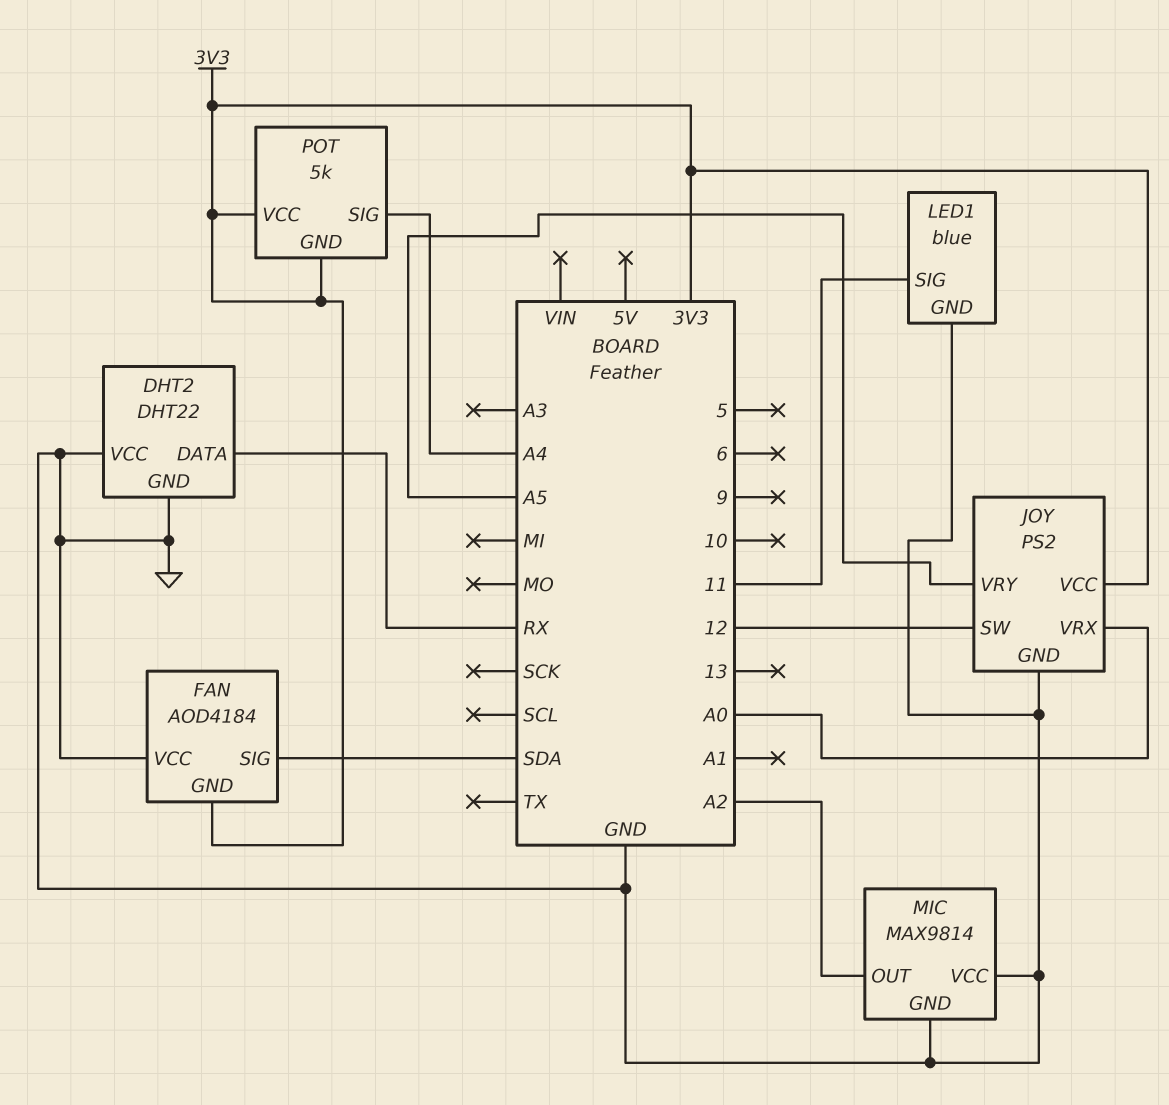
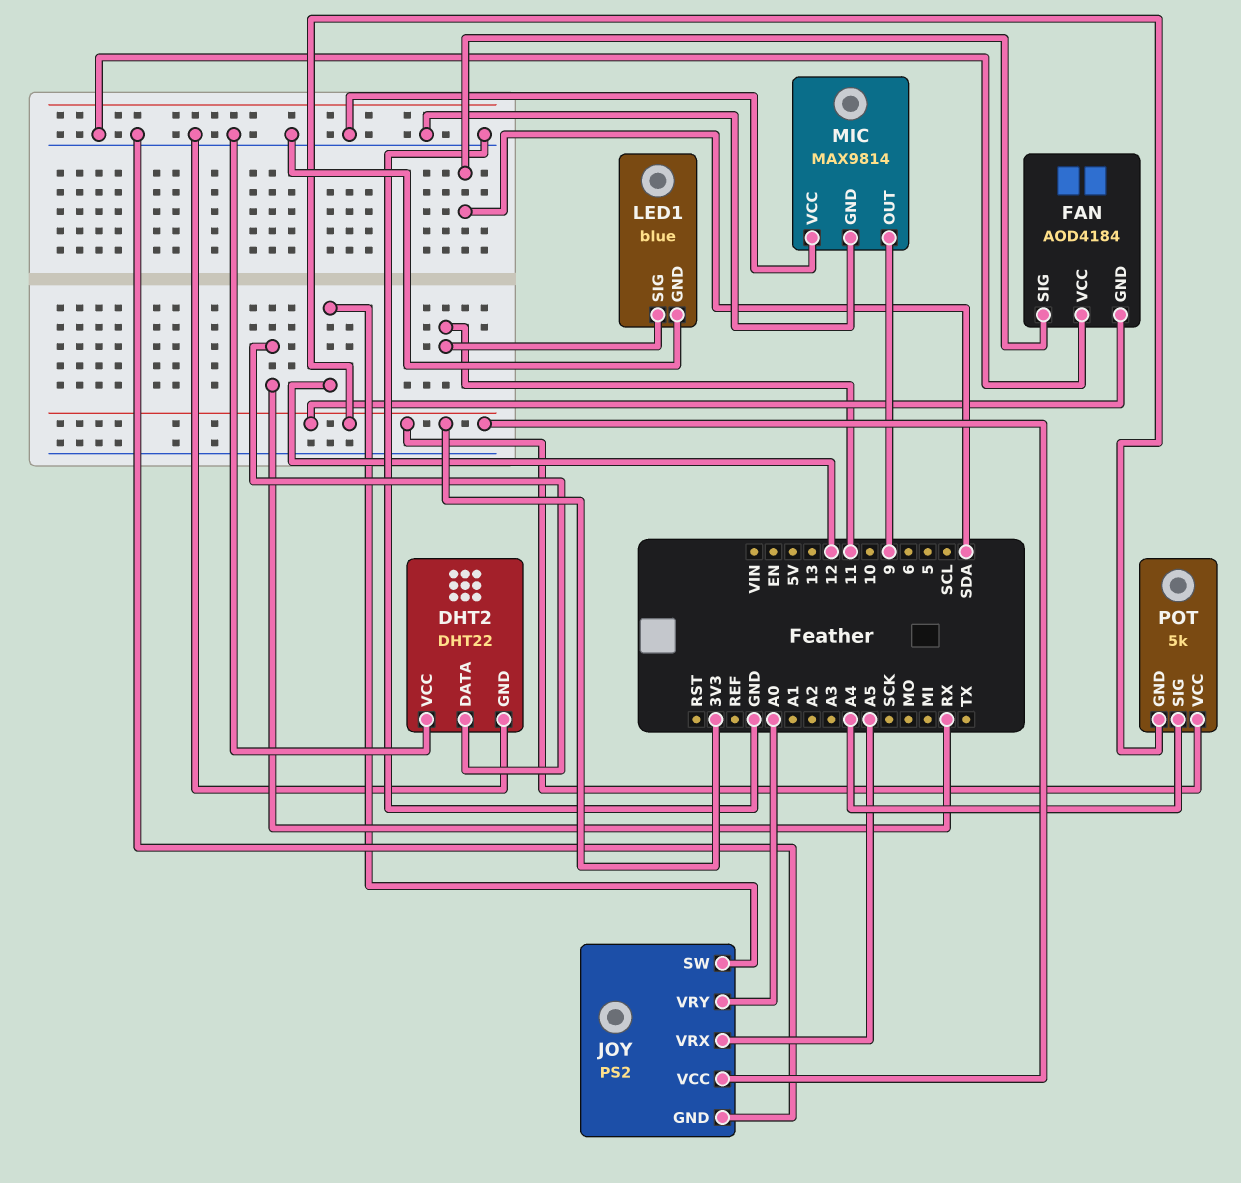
JOY pin VRX: A0 -> A5
JOY pin VRY: A5 -> A0
MIC pin OUT: A2 -> 9

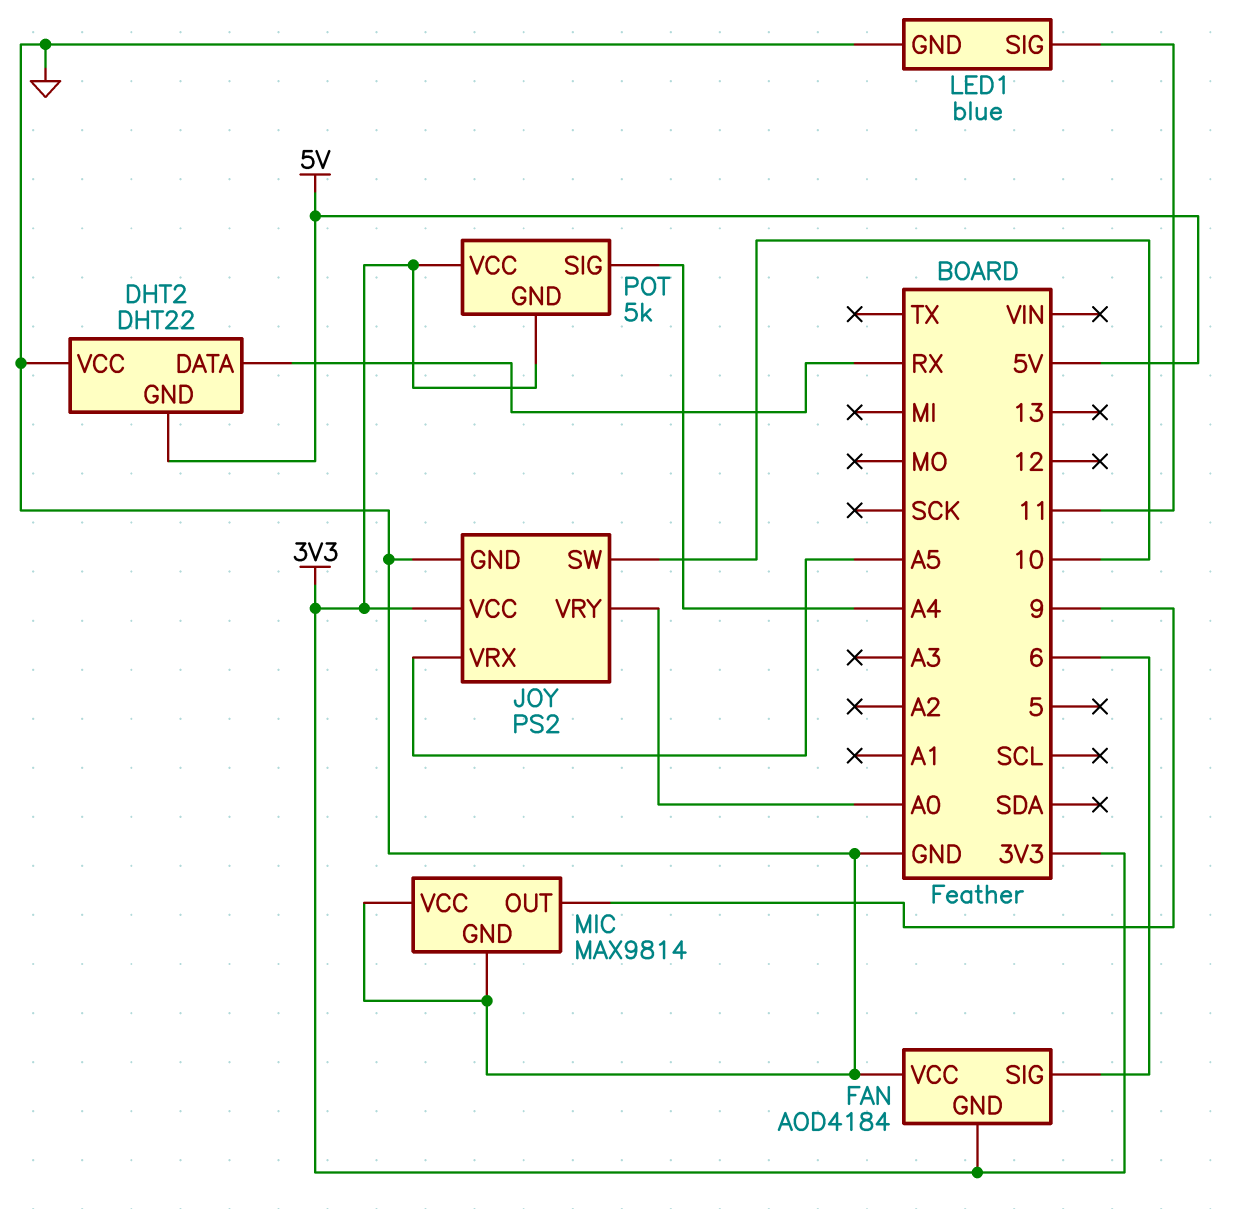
DHT2 pin GND: GND -> 5V
FAN pin SIG: SDA -> 6
JOY pin SW: 12 -> 10

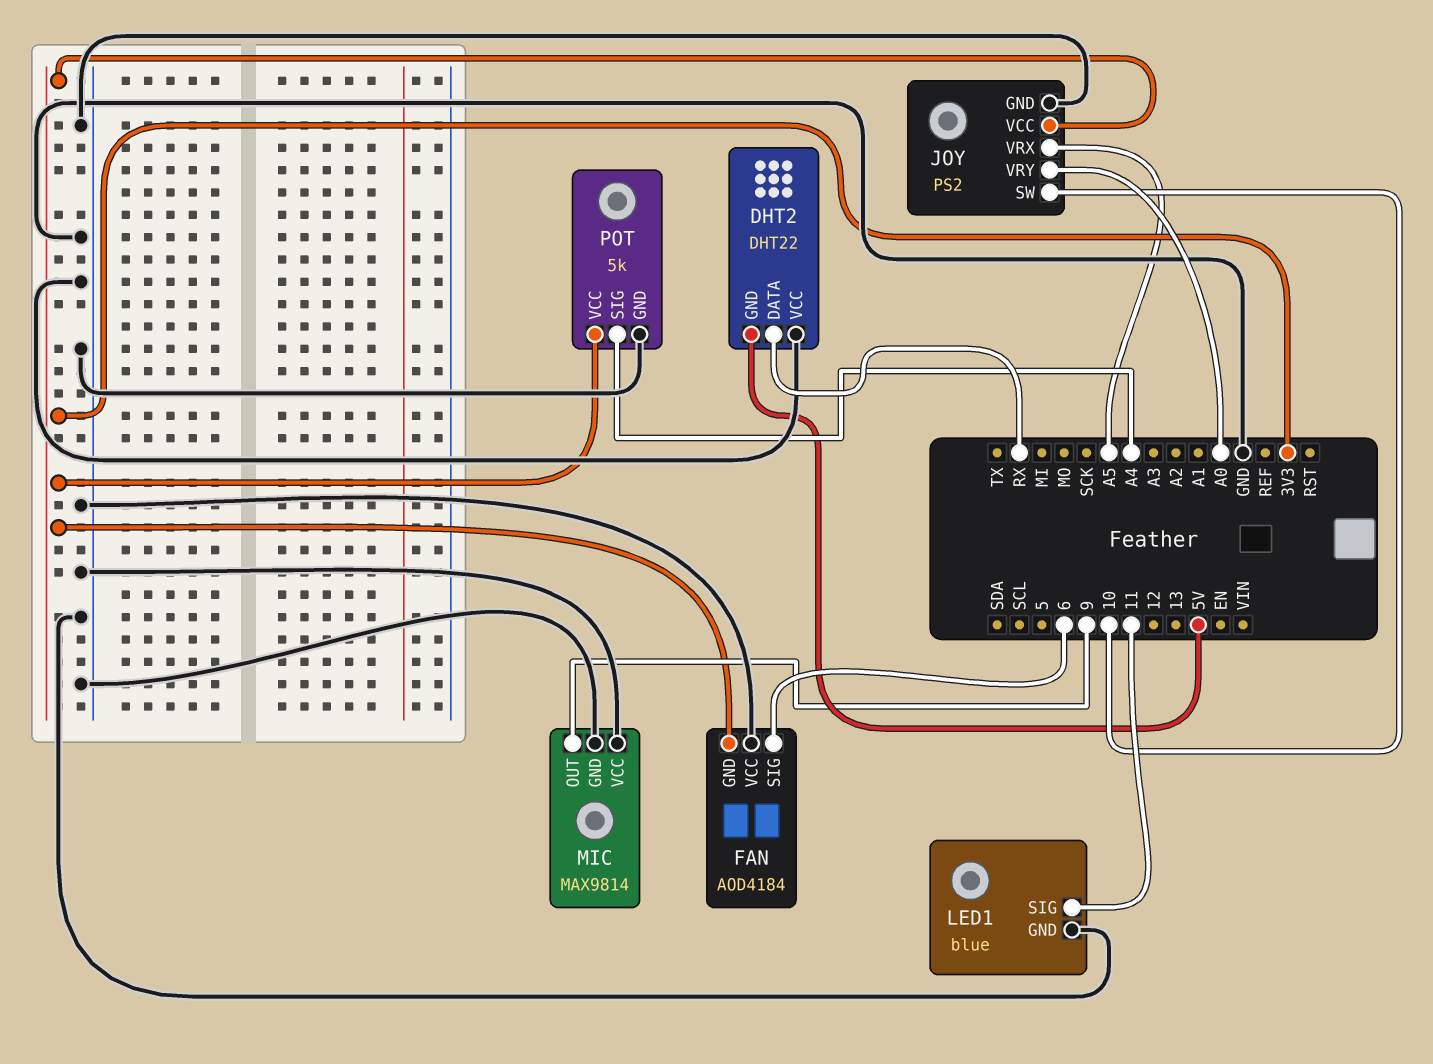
POT pin GND: 3V3 -> GND

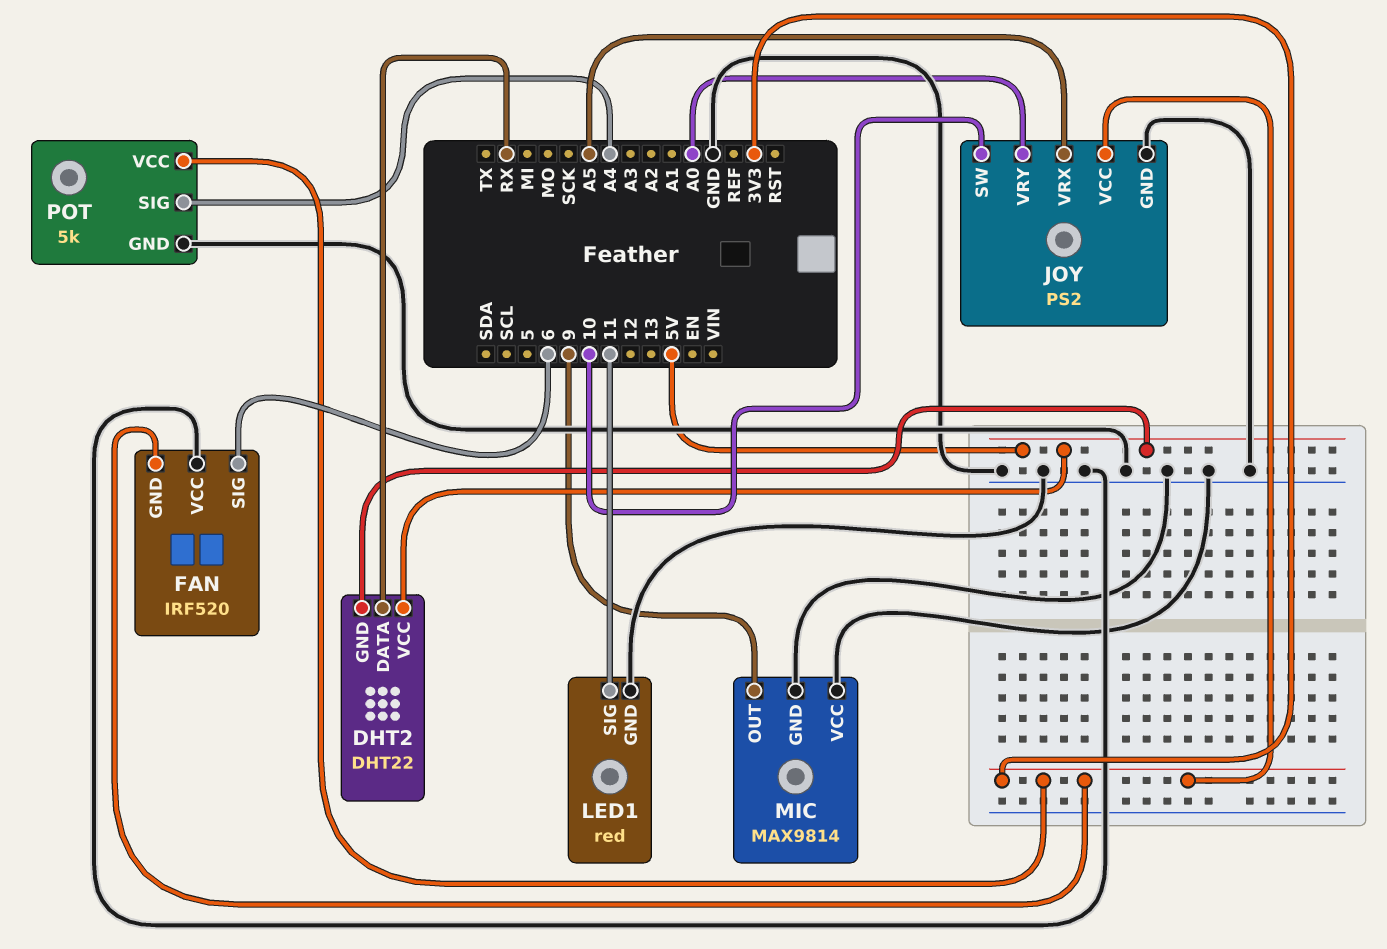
DHT2 pin VCC: GND -> 5V
FAN: AOD4184 -> IRF520
LED1: blue -> red

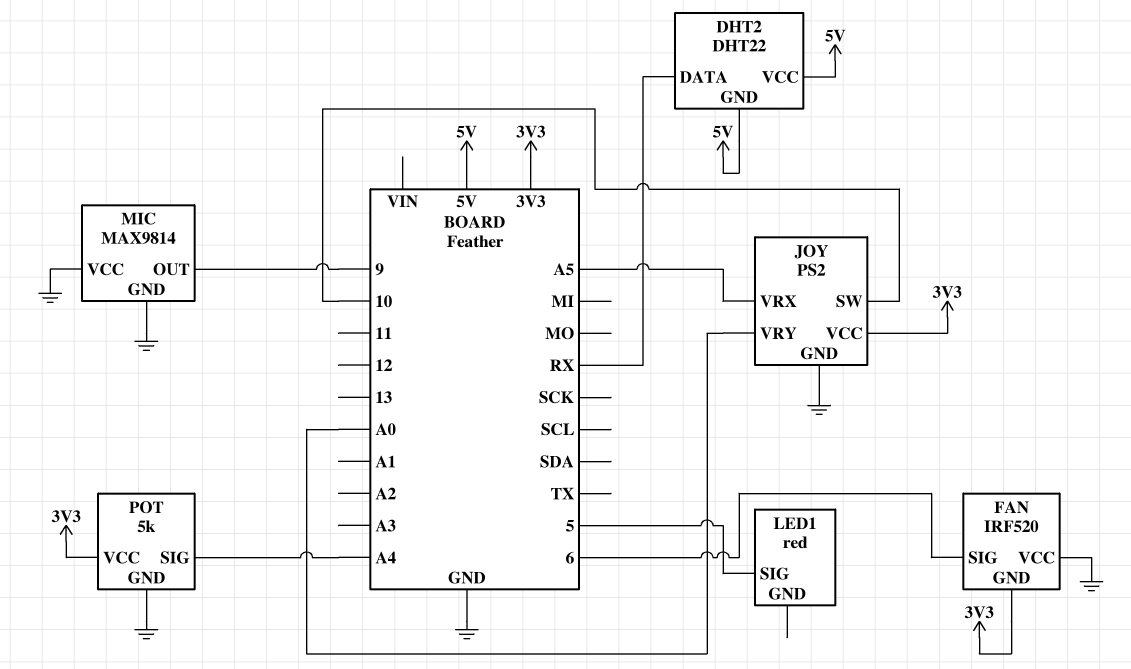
LED1 pin GND: GND -> none
LED1 pin SIG: 11 -> 5

